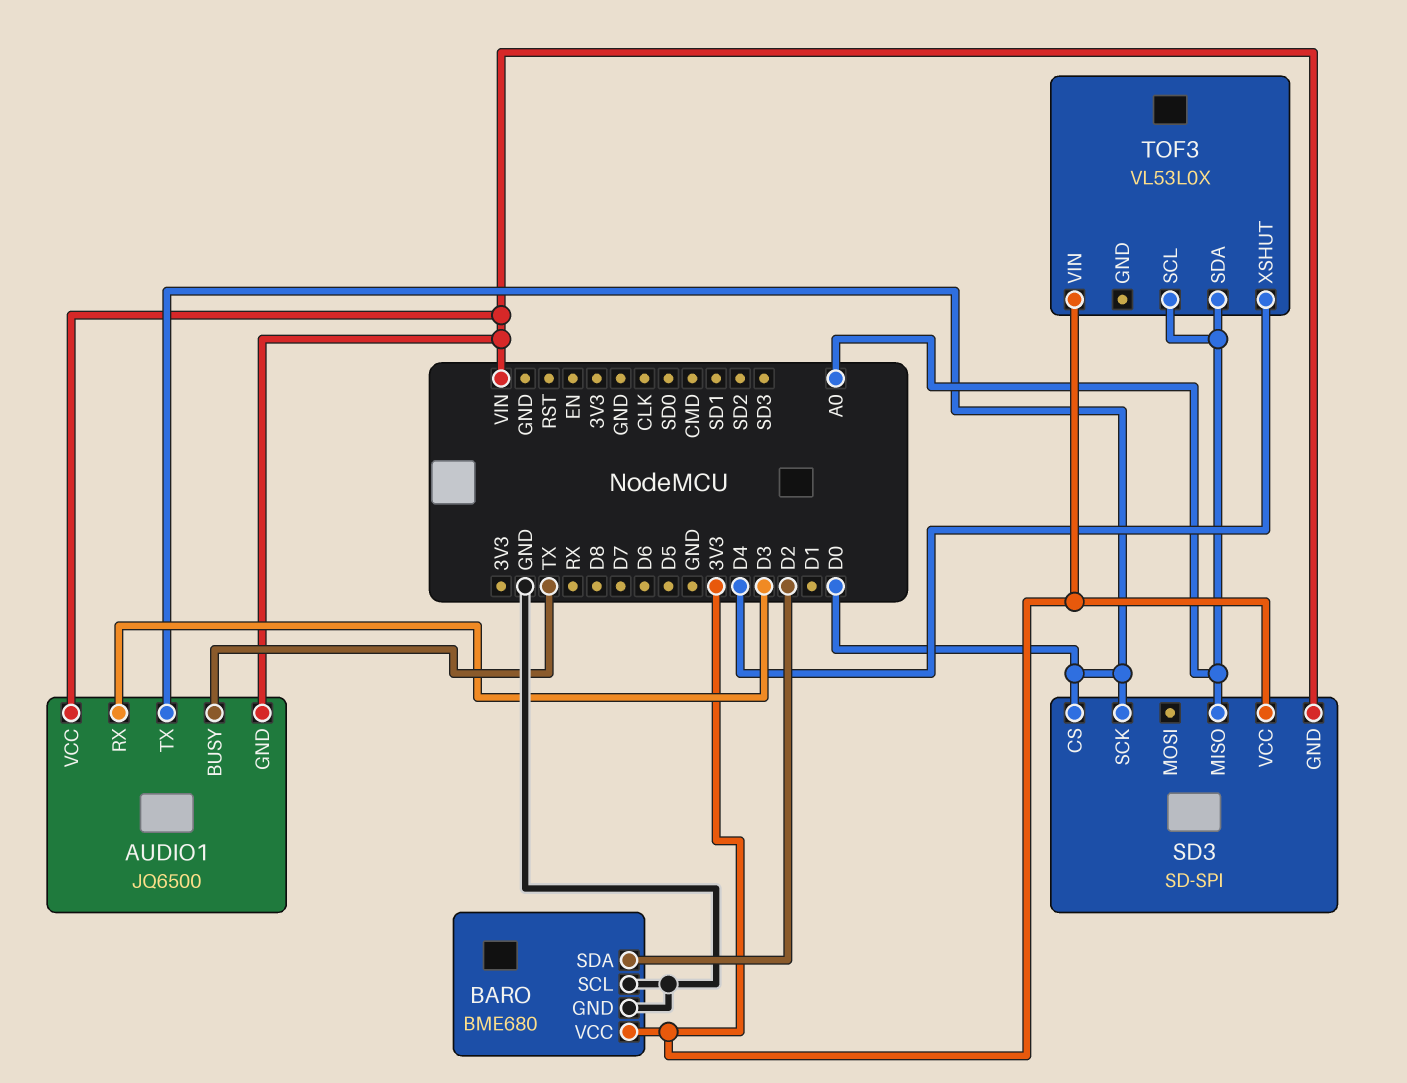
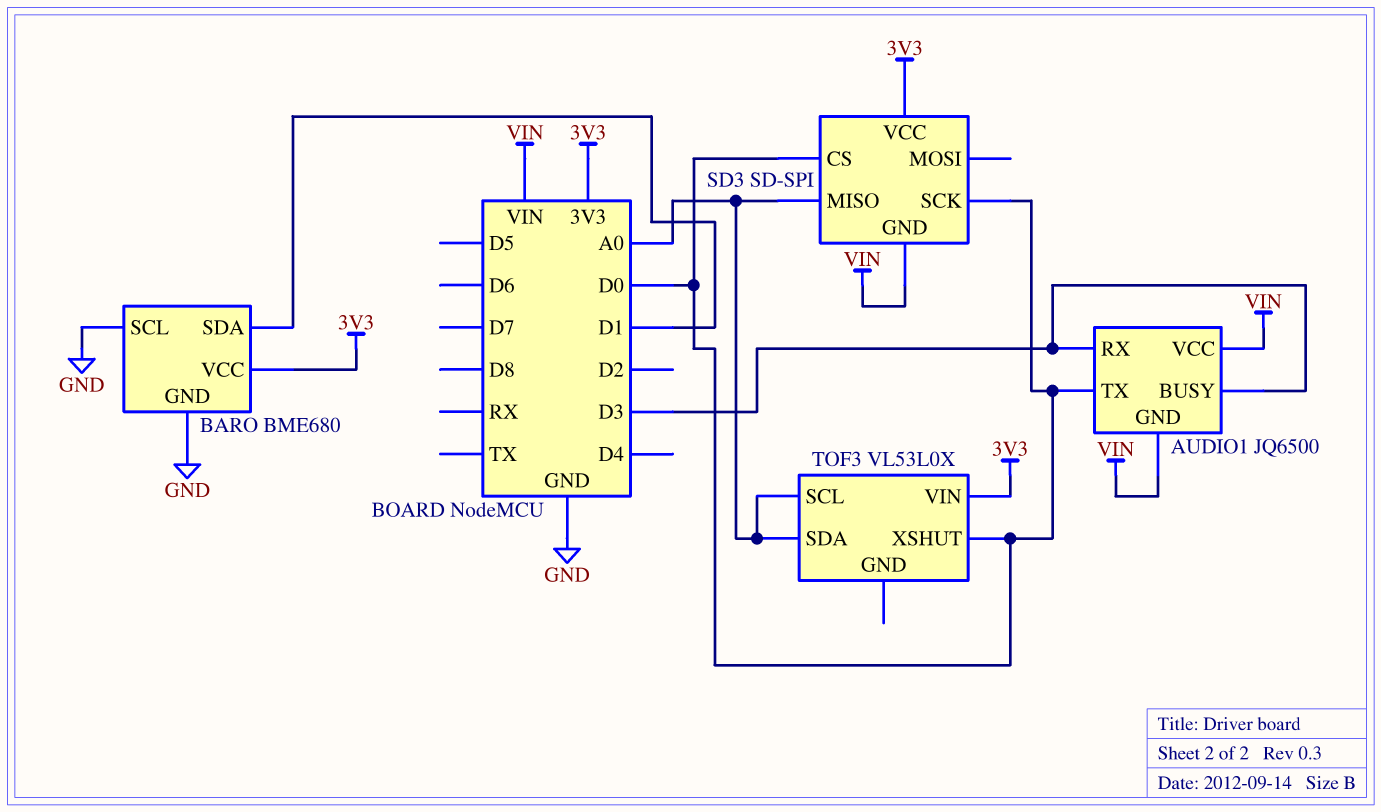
AUDIO1 pin BUSY: TX -> D3
BARO pin SDA: D2 -> D1
TOF3 pin XSHUT: D4 -> D0

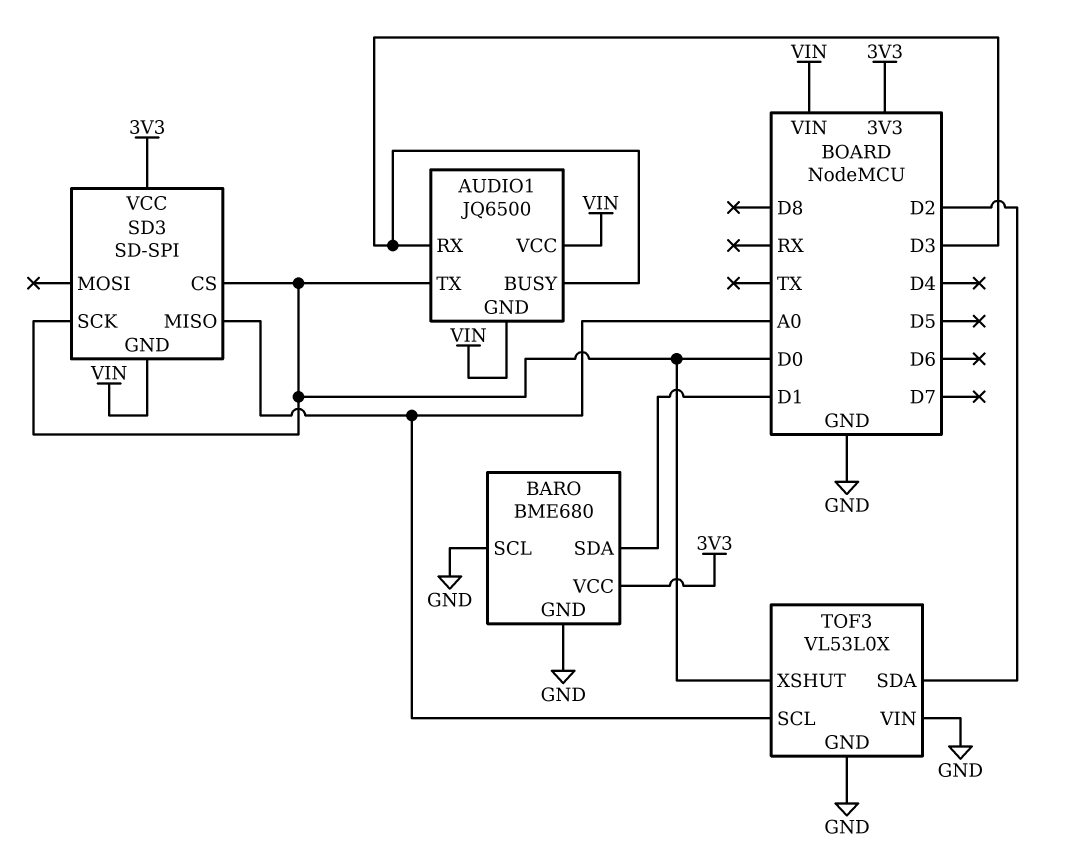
TOF3 pin GND: none -> GND
TOF3 pin SDA: A0 -> D2
TOF3 pin VIN: 3V3 -> GND

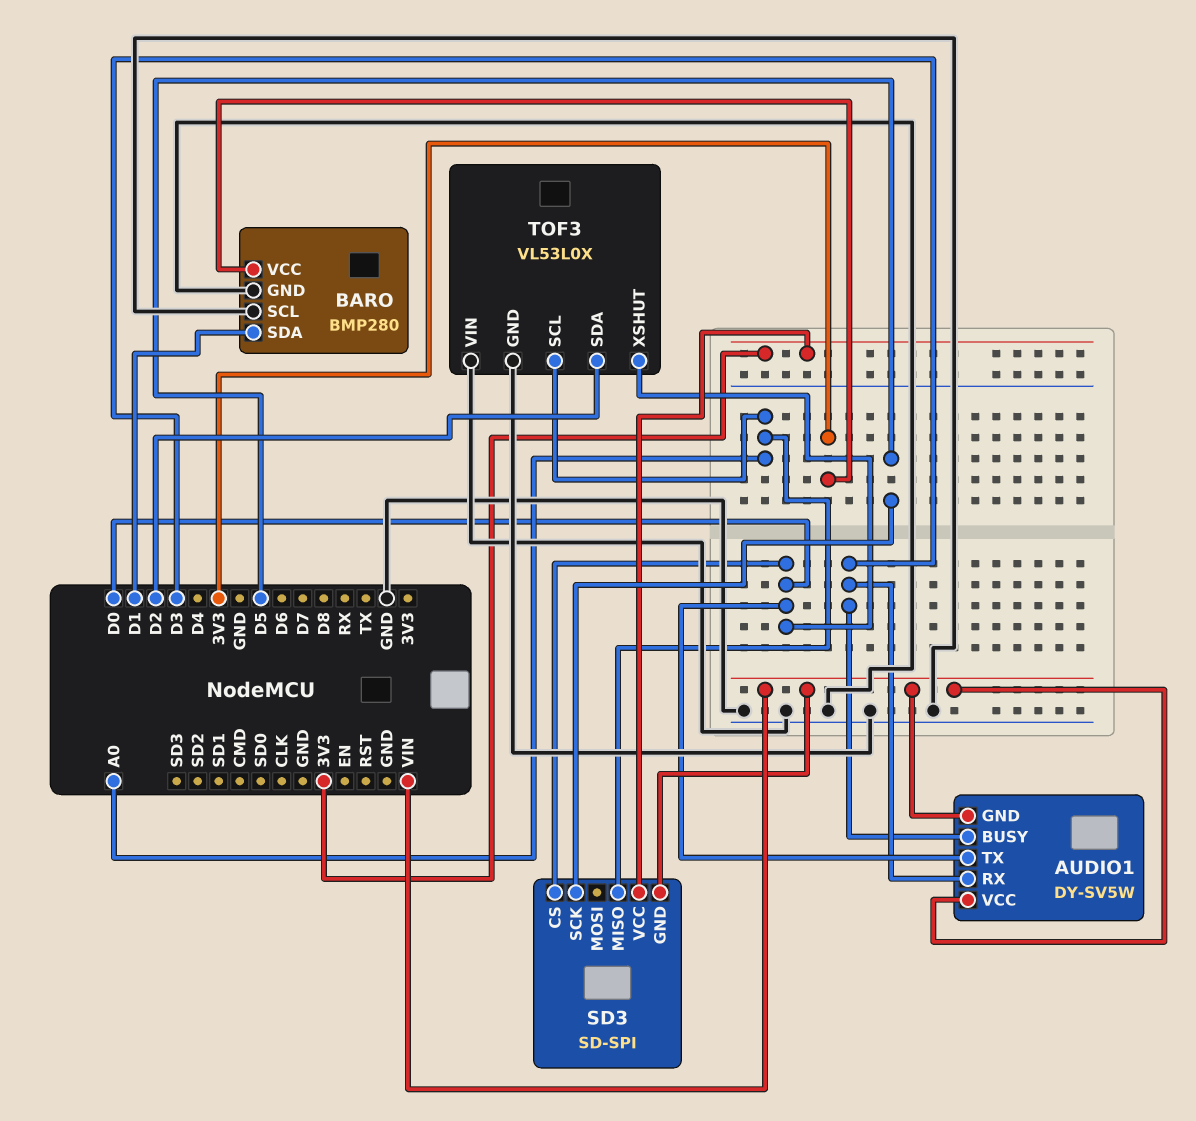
AUDIO1: JQ6500 -> DY-SV5W
BARO: BME680 -> BMP280
SD3 pin SCK: D0 -> D5

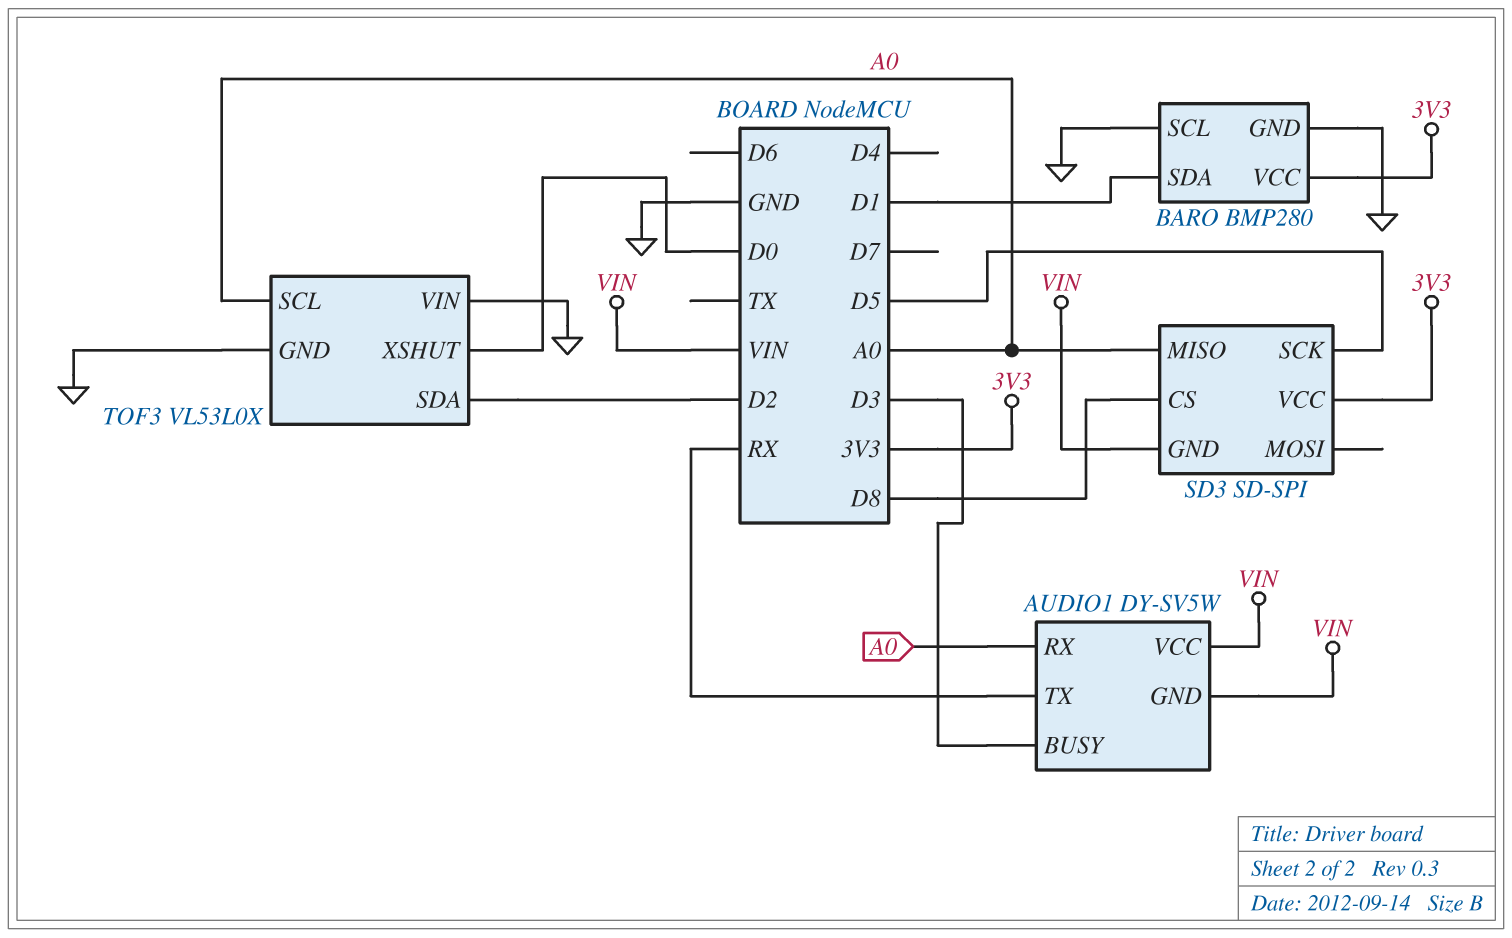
AUDIO1 pin RX: D3 -> A0
AUDIO1 pin TX: D0 -> RX
SD3 pin CS: D0 -> D8

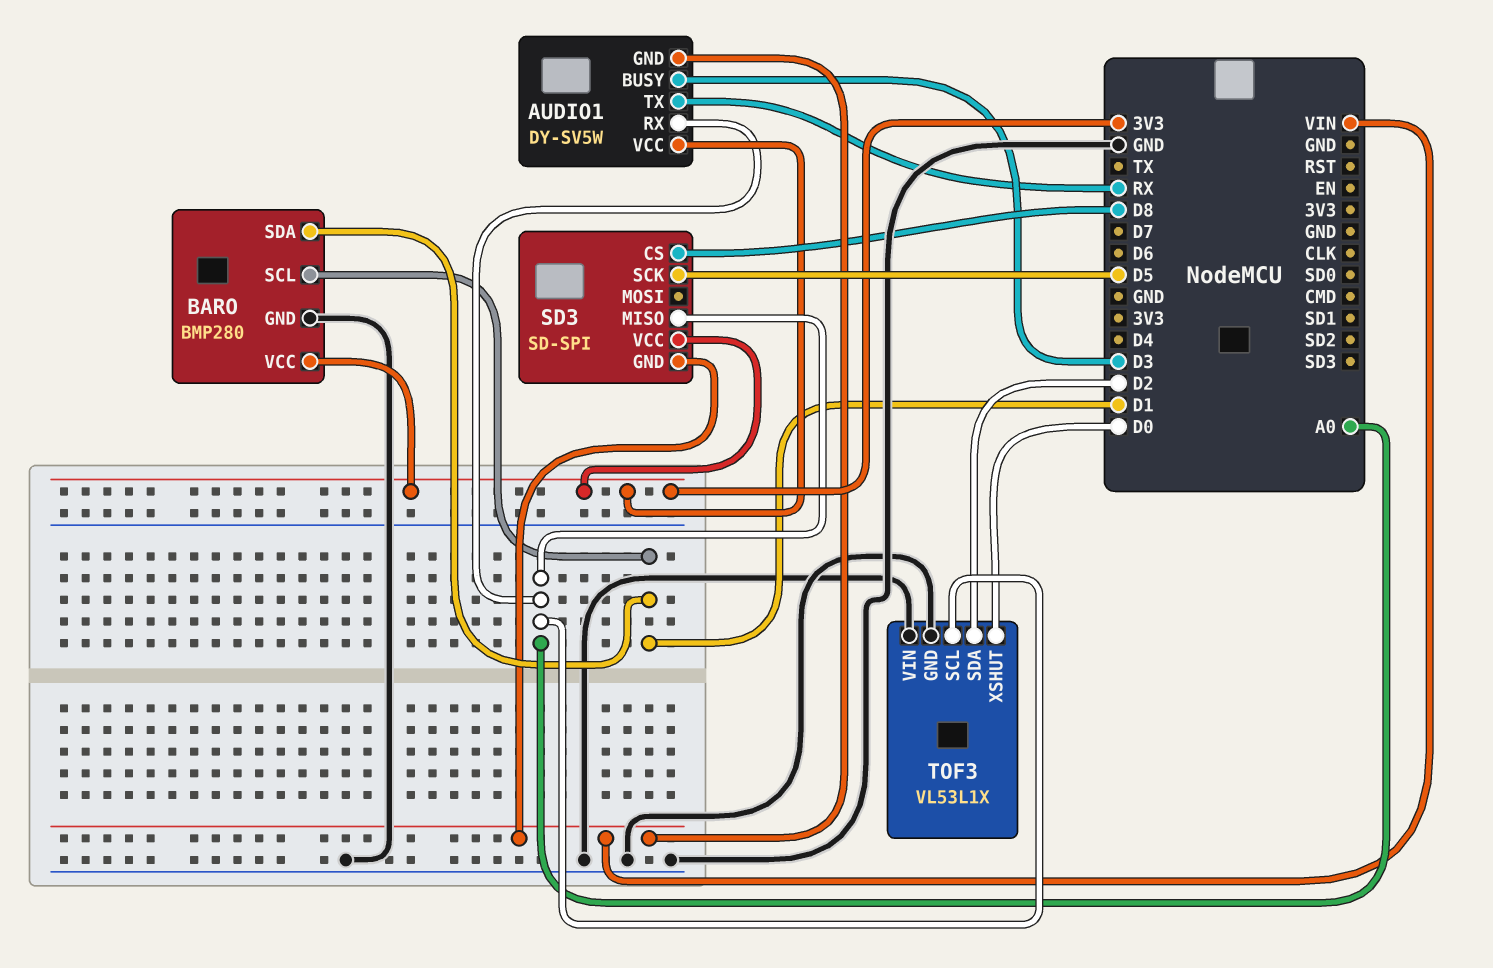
AUDIO1 pin VCC: VIN -> 3V3
BARO pin SCL: GND -> D1
TOF3: VL53L0X -> VL53L1X

